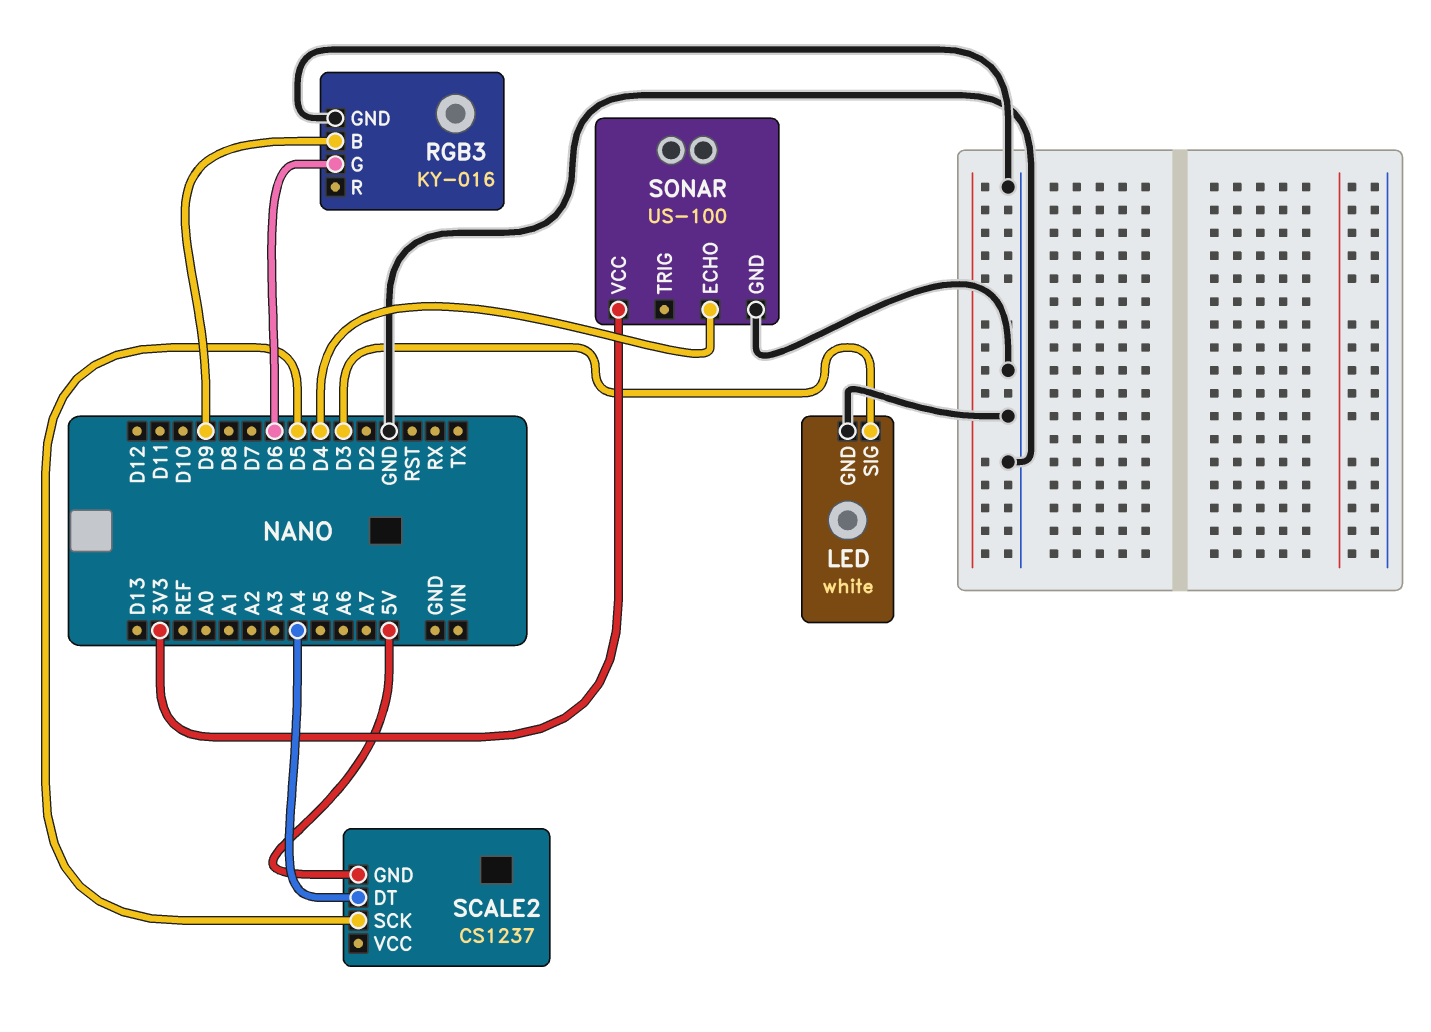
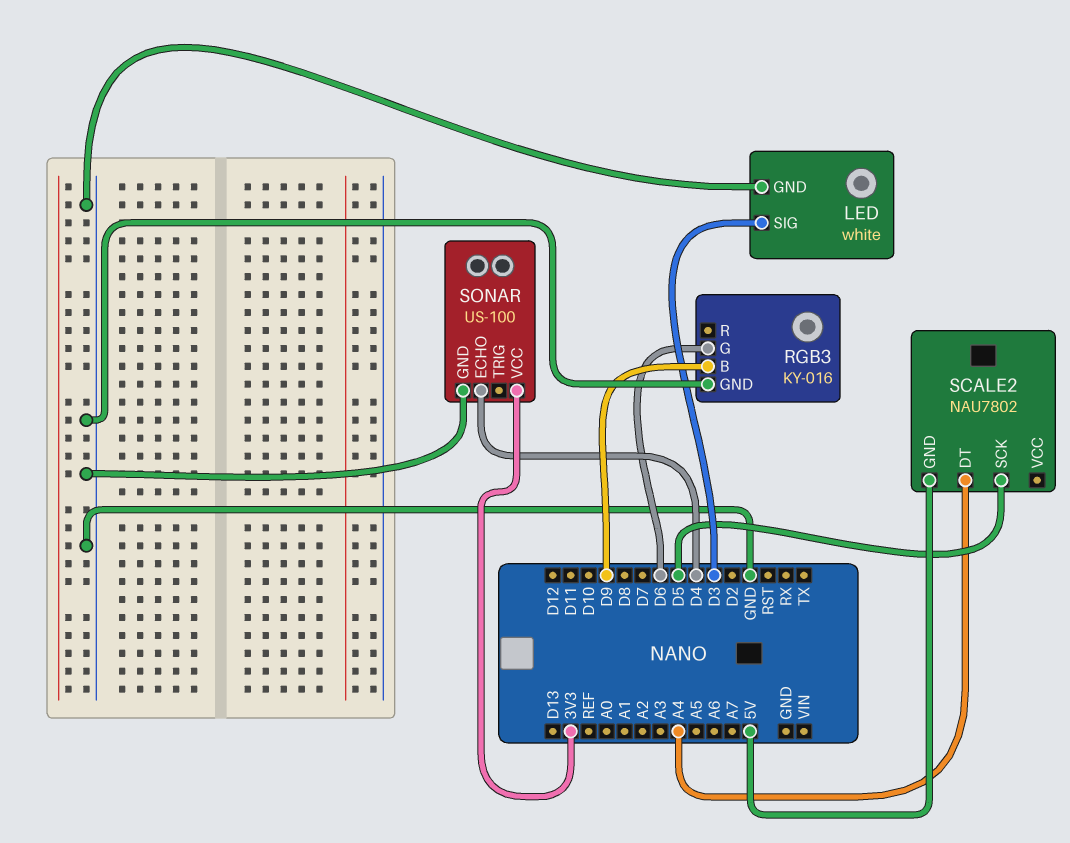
SCALE2: CS1237 -> NAU7802

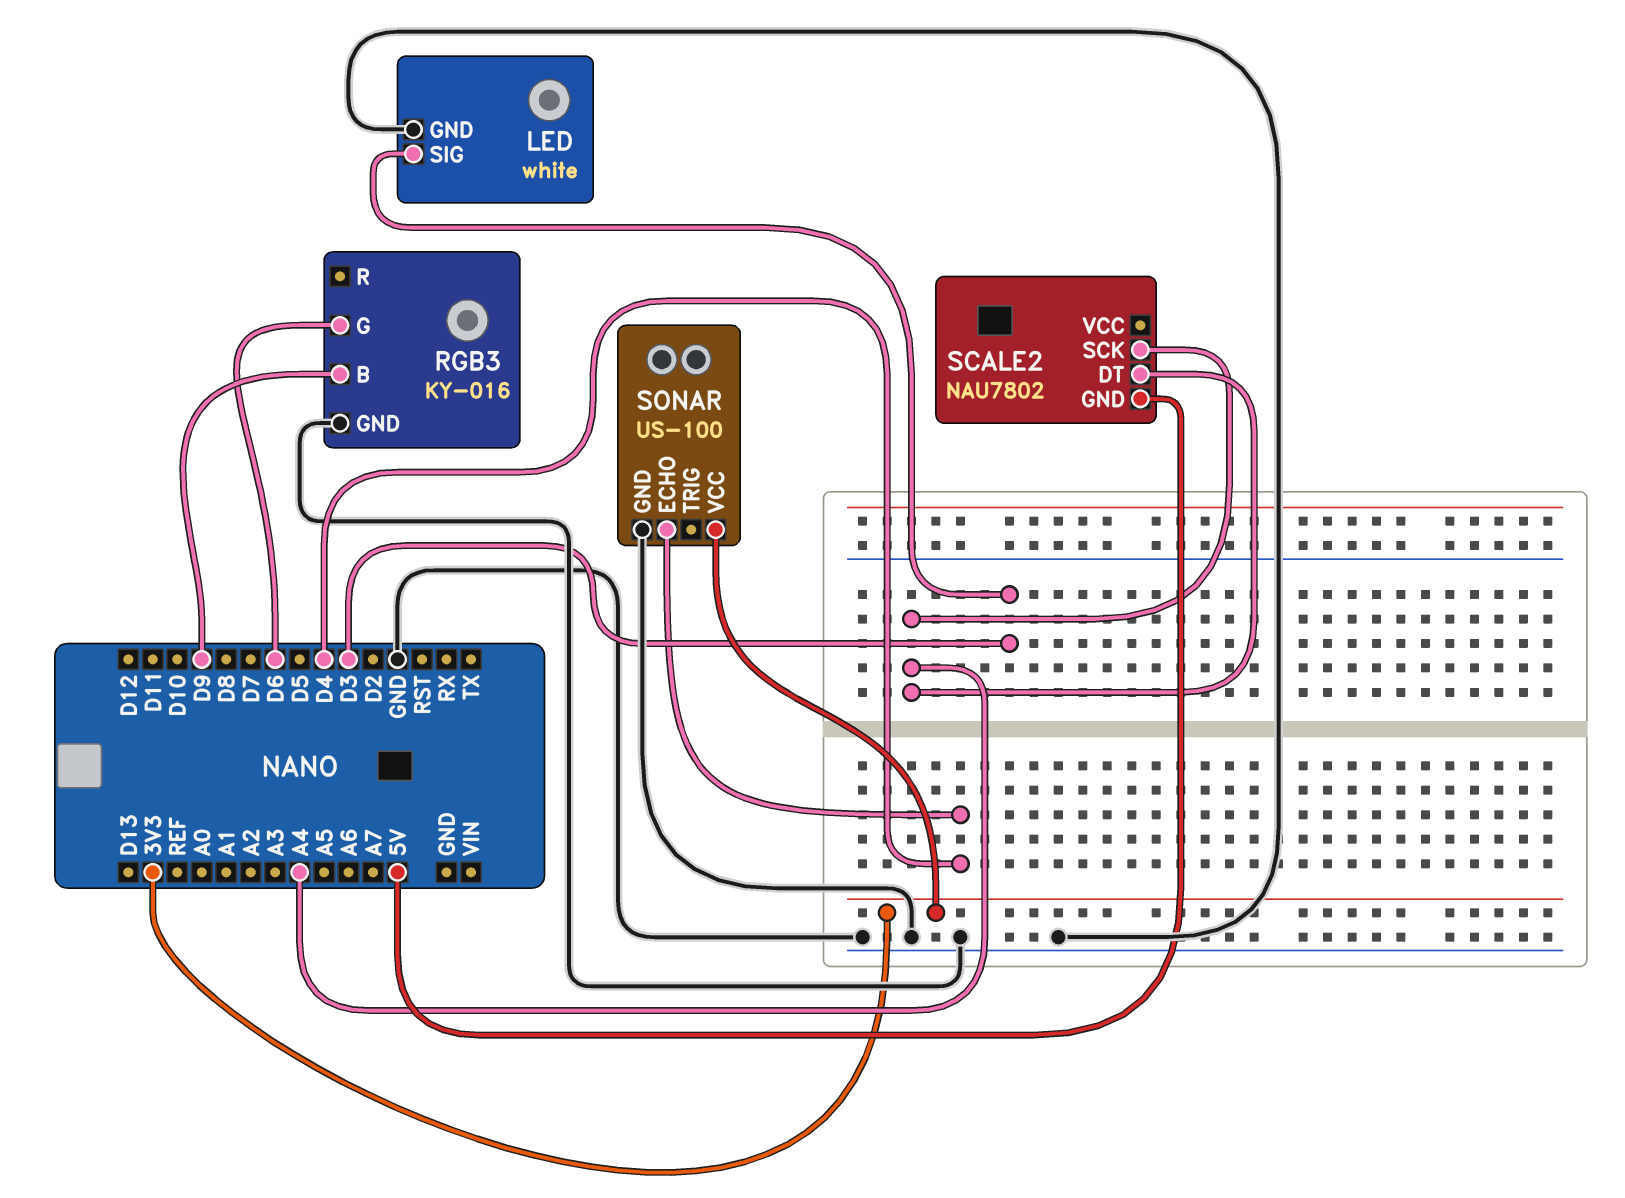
SCALE2 pin SCK: D5 -> A4

